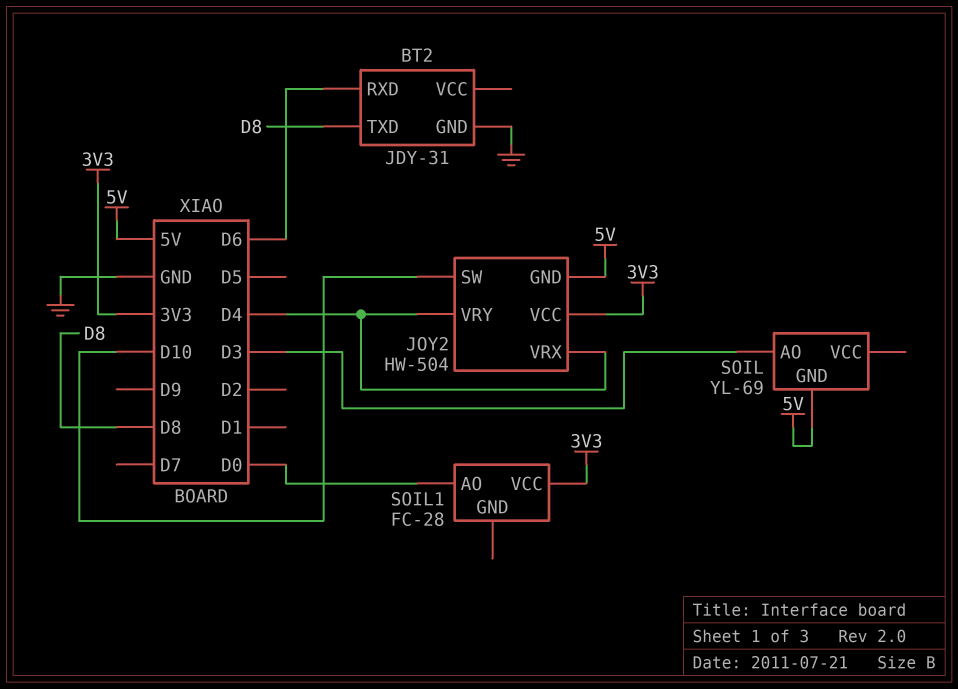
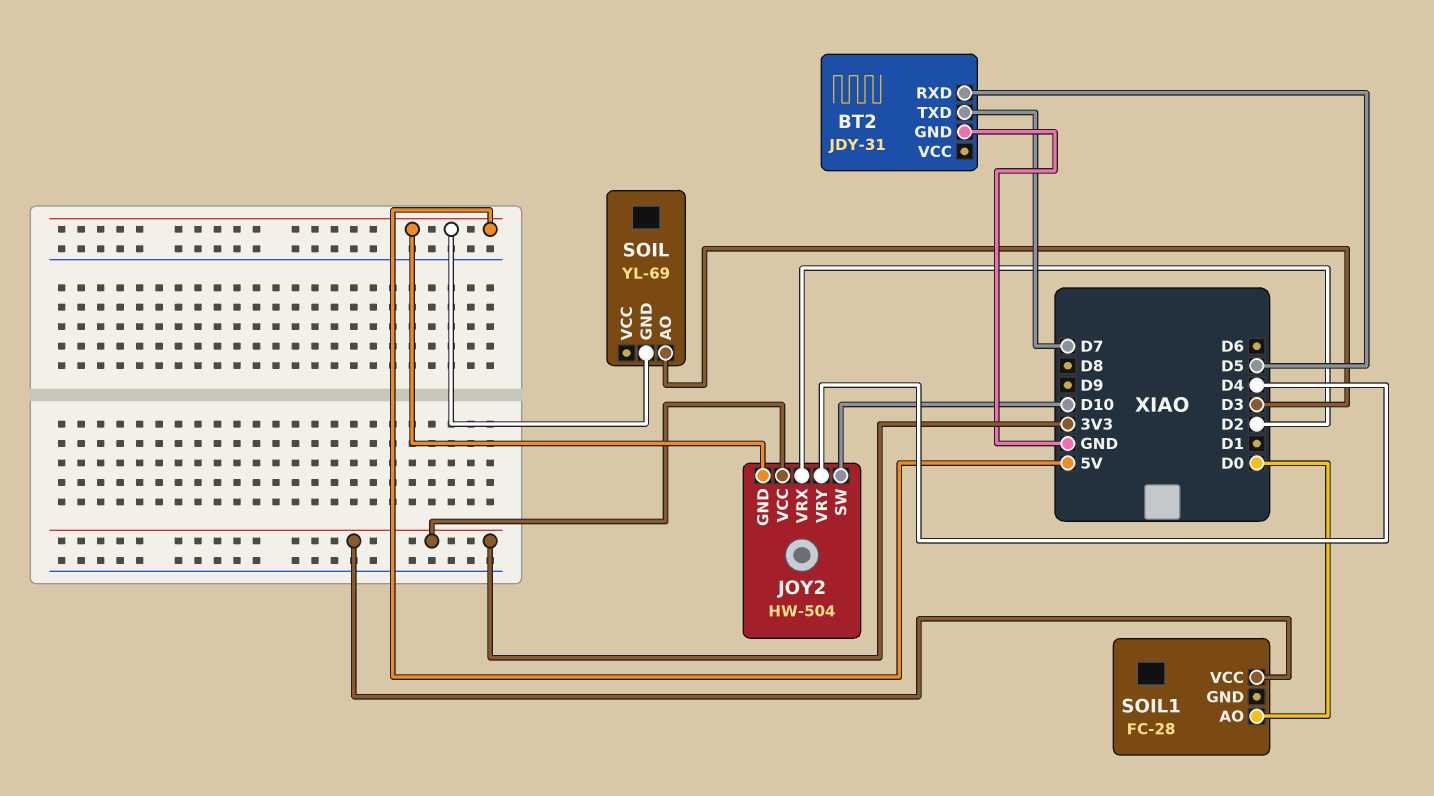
BT2 pin RXD: D6 -> D5
BT2 pin TXD: D8 -> D7
JOY2 pin VRX: D4 -> D2

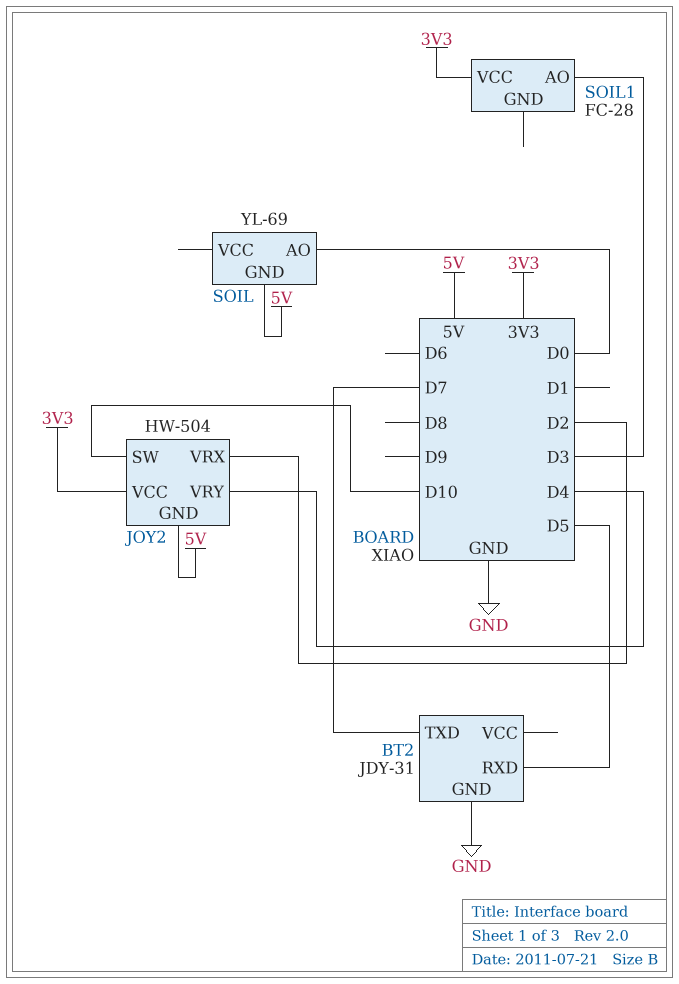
SOIL pin AO: D3 -> D0
SOIL1 pin AO: D0 -> D3

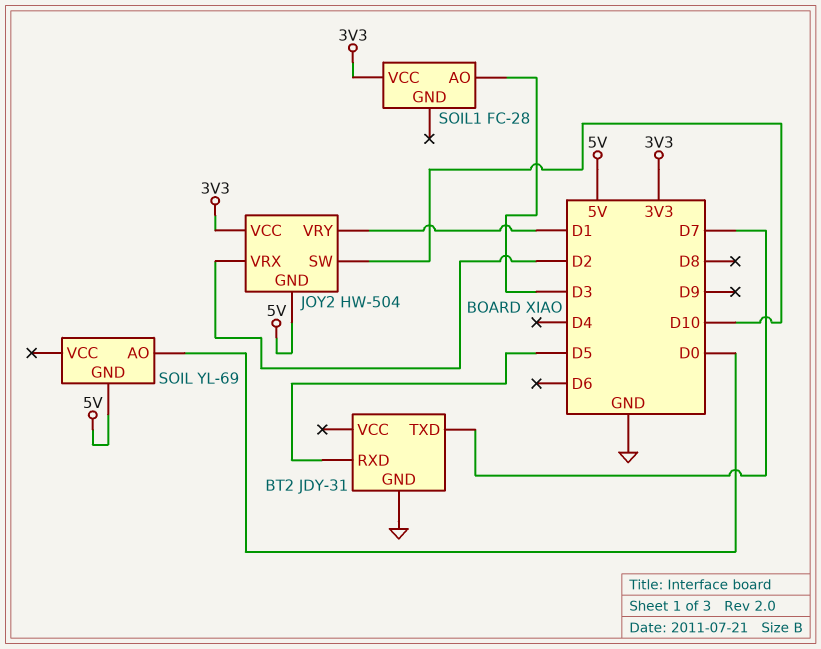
JOY2 pin VRY: D4 -> D1

